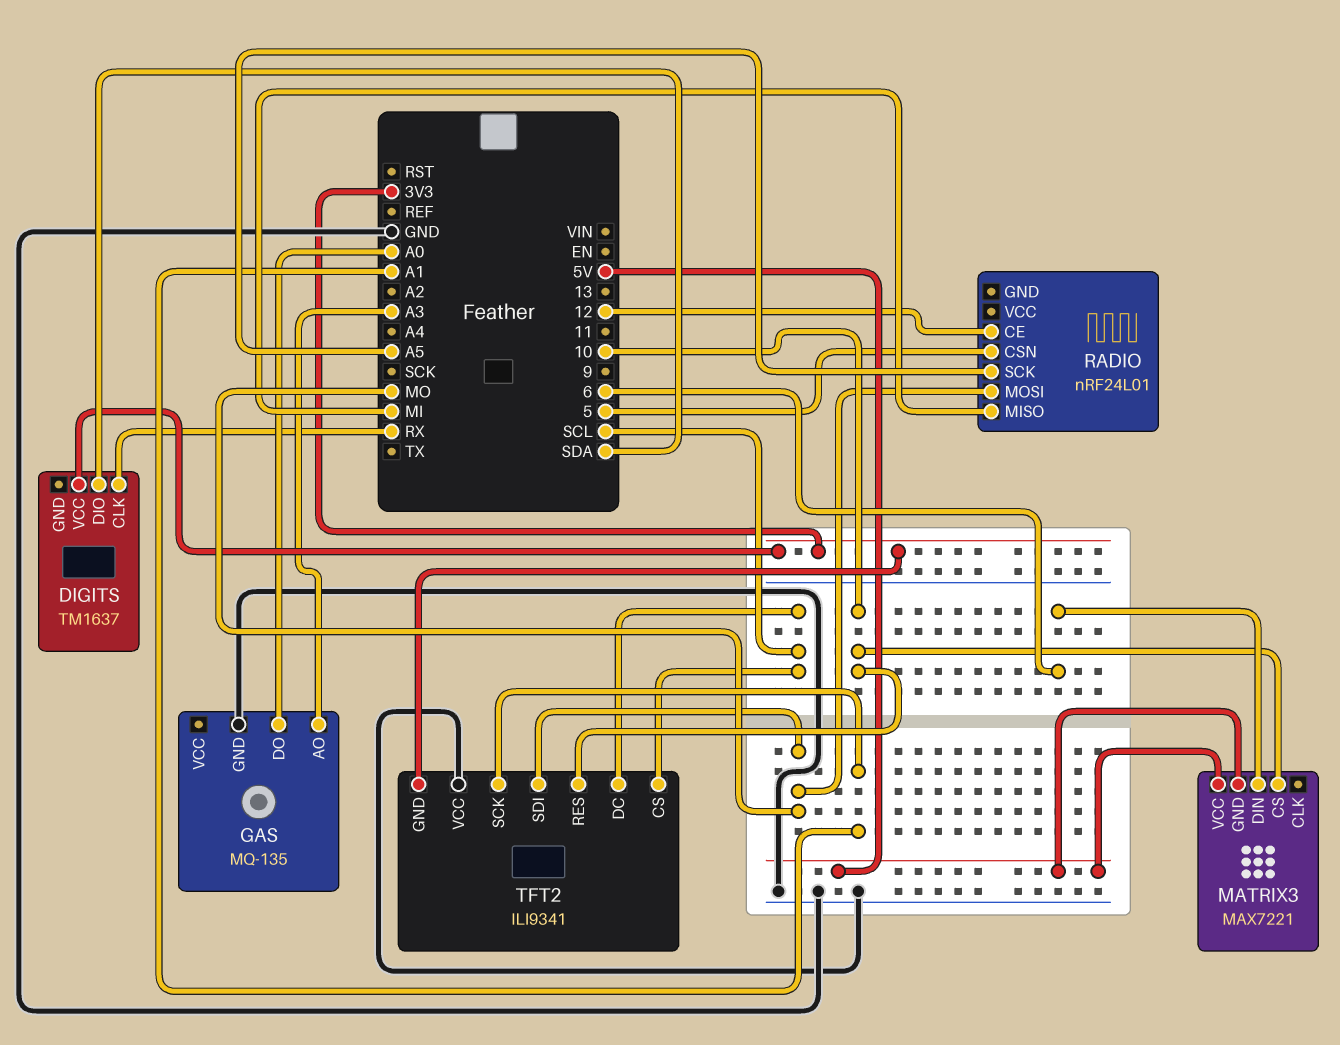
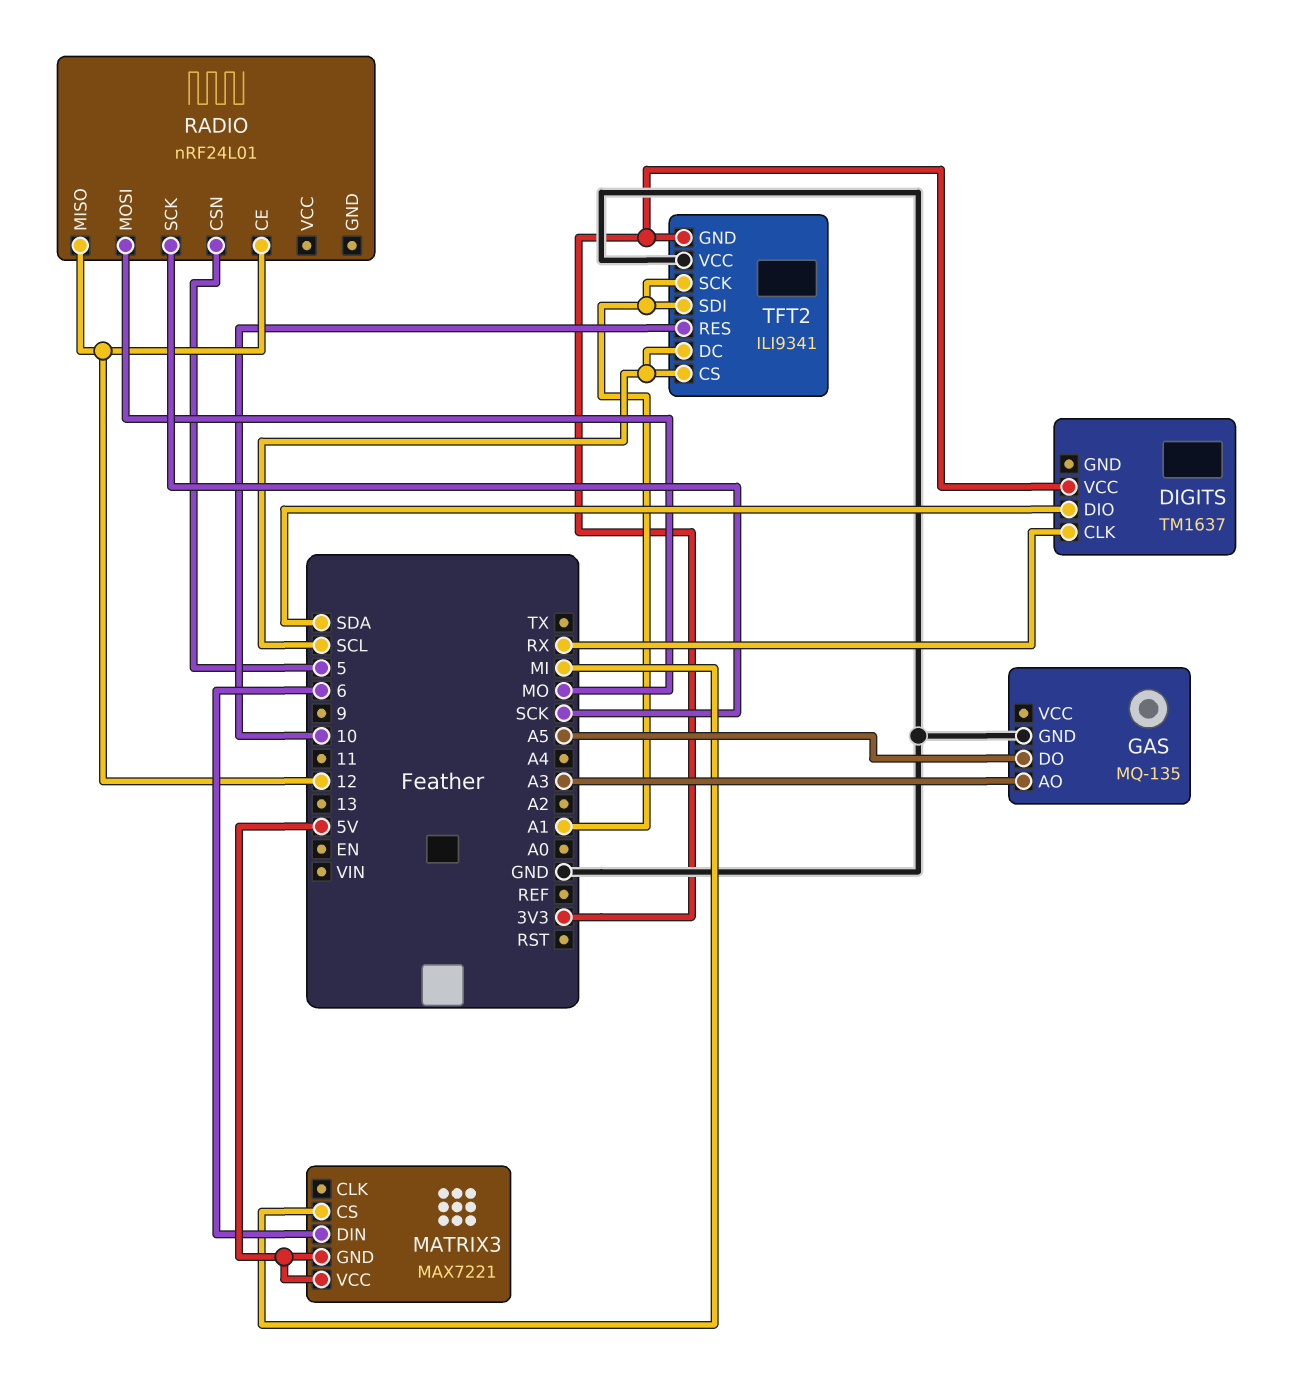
GAS pin DO: A0 -> A5
MATRIX3 pin CS: 10 -> MI
RADIO pin MISO: MI -> 12
RADIO pin SCK: A5 -> SCK
TFT2 pin SDI: MO -> A1

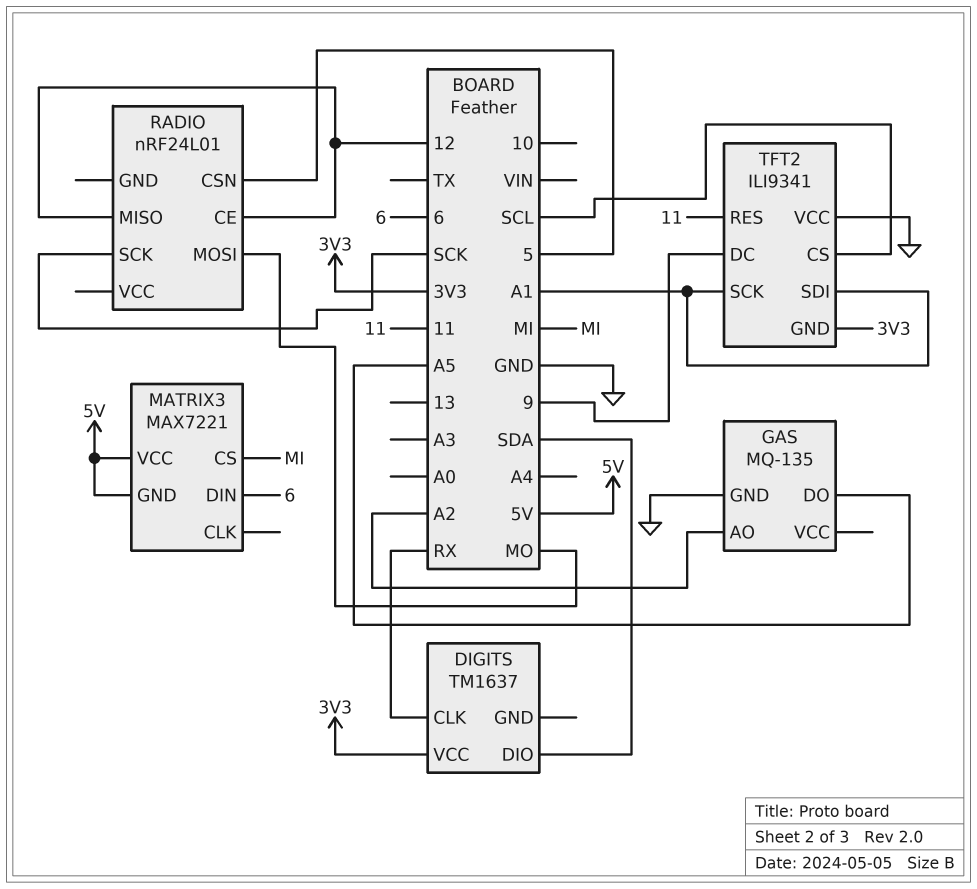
GAS pin AO: A3 -> A2
TFT2 pin DC: SCL -> 9
TFT2 pin RES: 10 -> 11

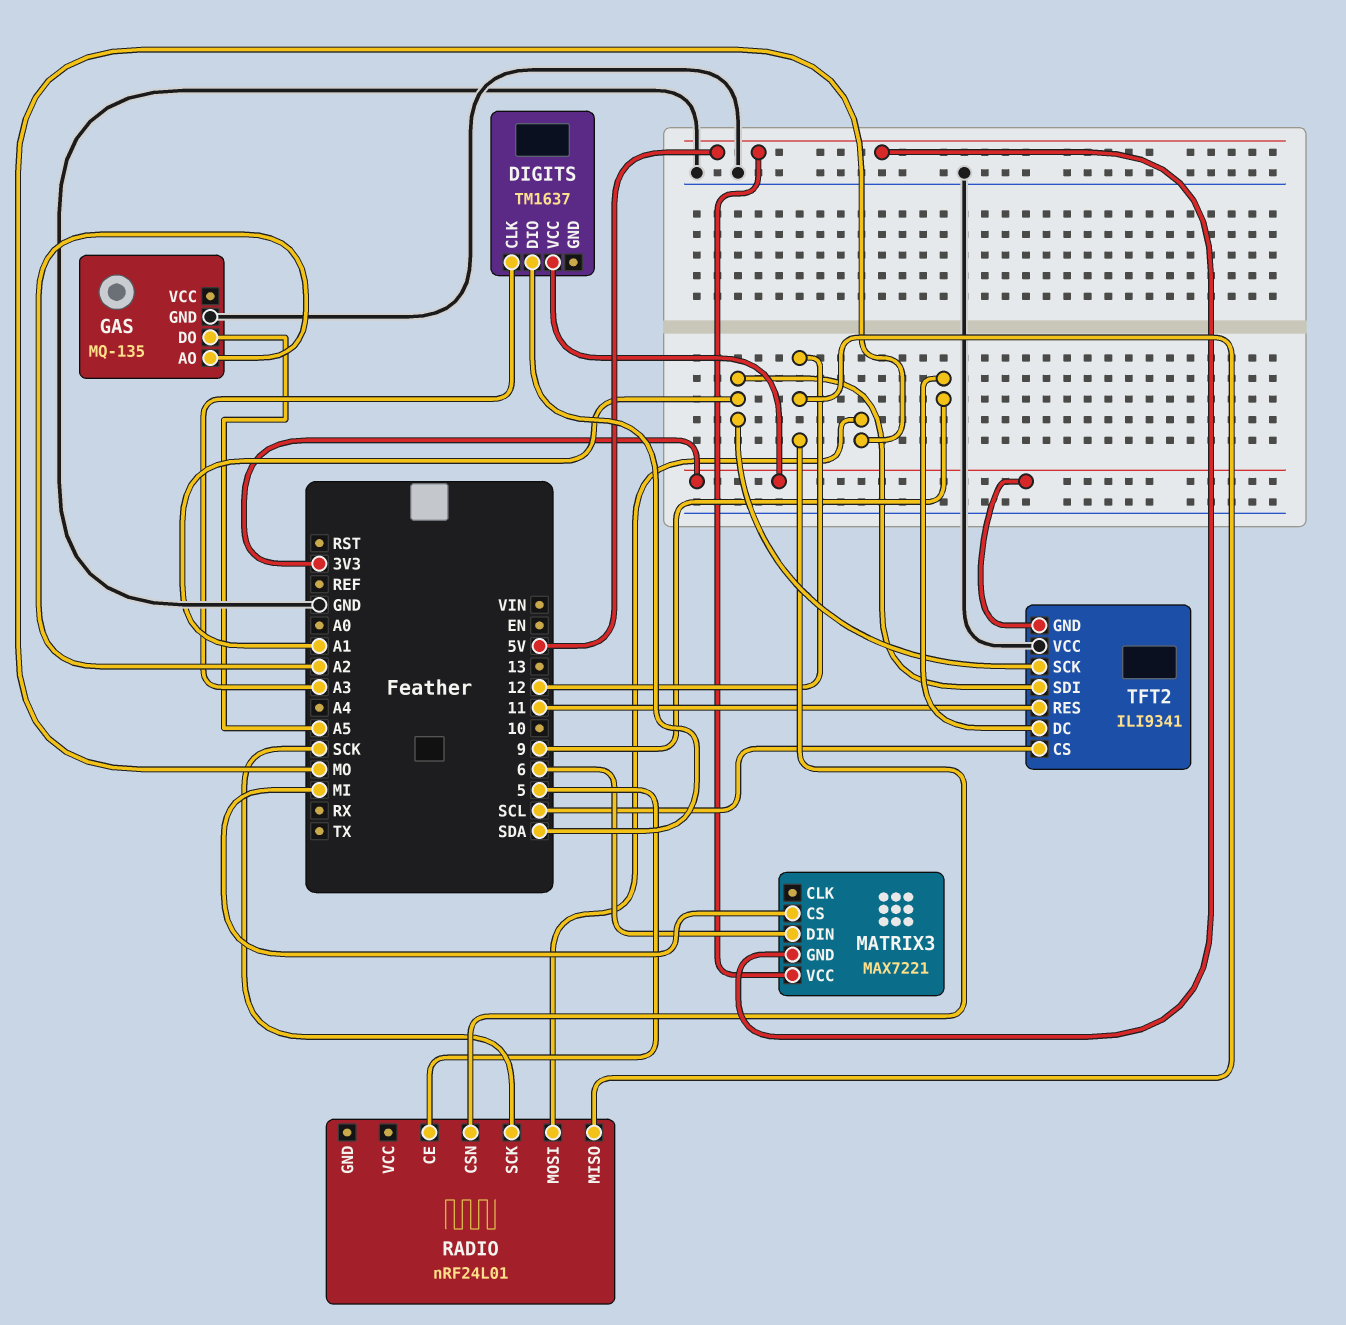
DIGITS pin CLK: RX -> A3
RADIO pin CE: 12 -> 5
RADIO pin CSN: 5 -> 12

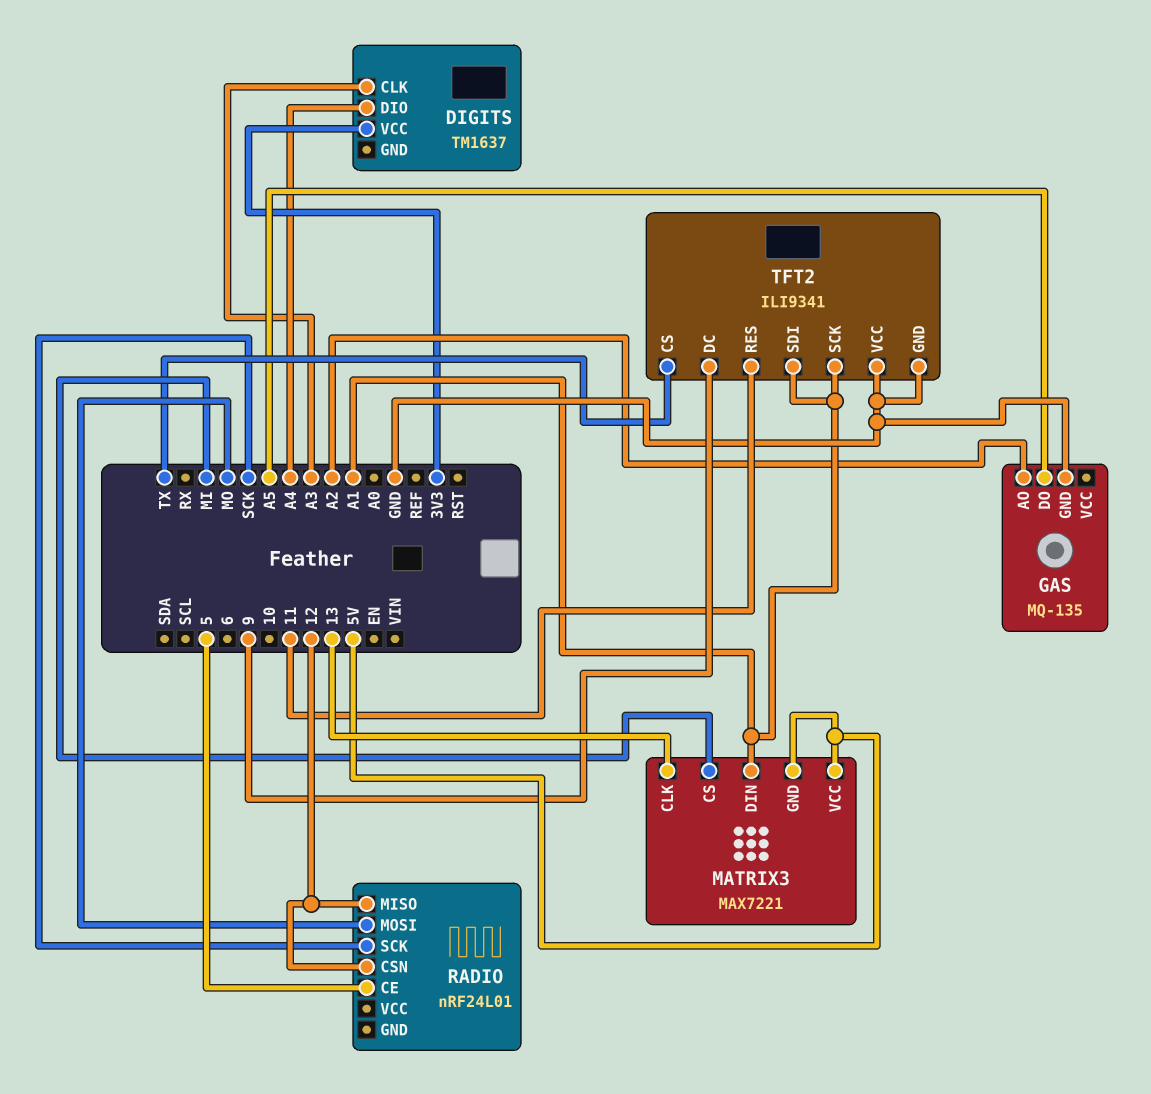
DIGITS pin DIO: SDA -> A4
MATRIX3 pin CLK: none -> 13
MATRIX3 pin DIN: 6 -> A1
TFT2 pin CS: SCL -> TX
TFT2 pin GND: 3V3 -> GND

